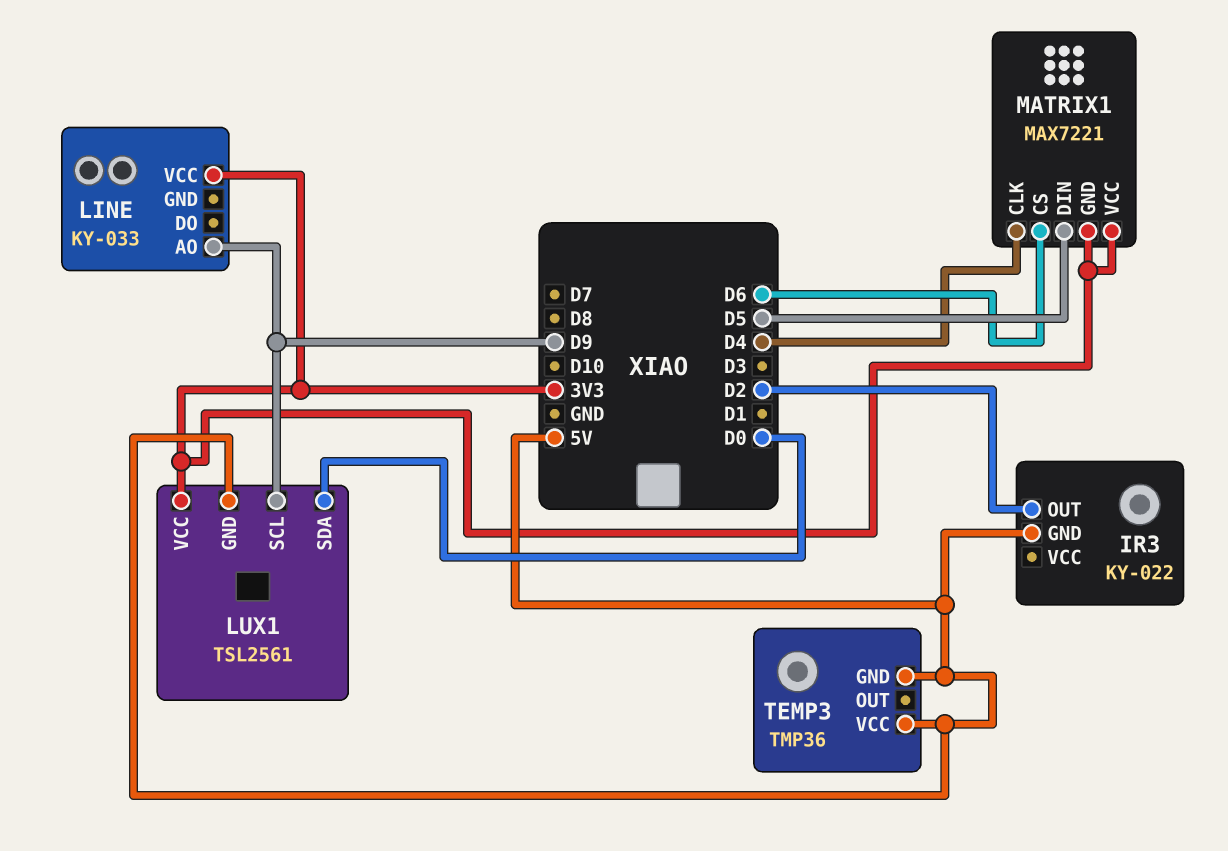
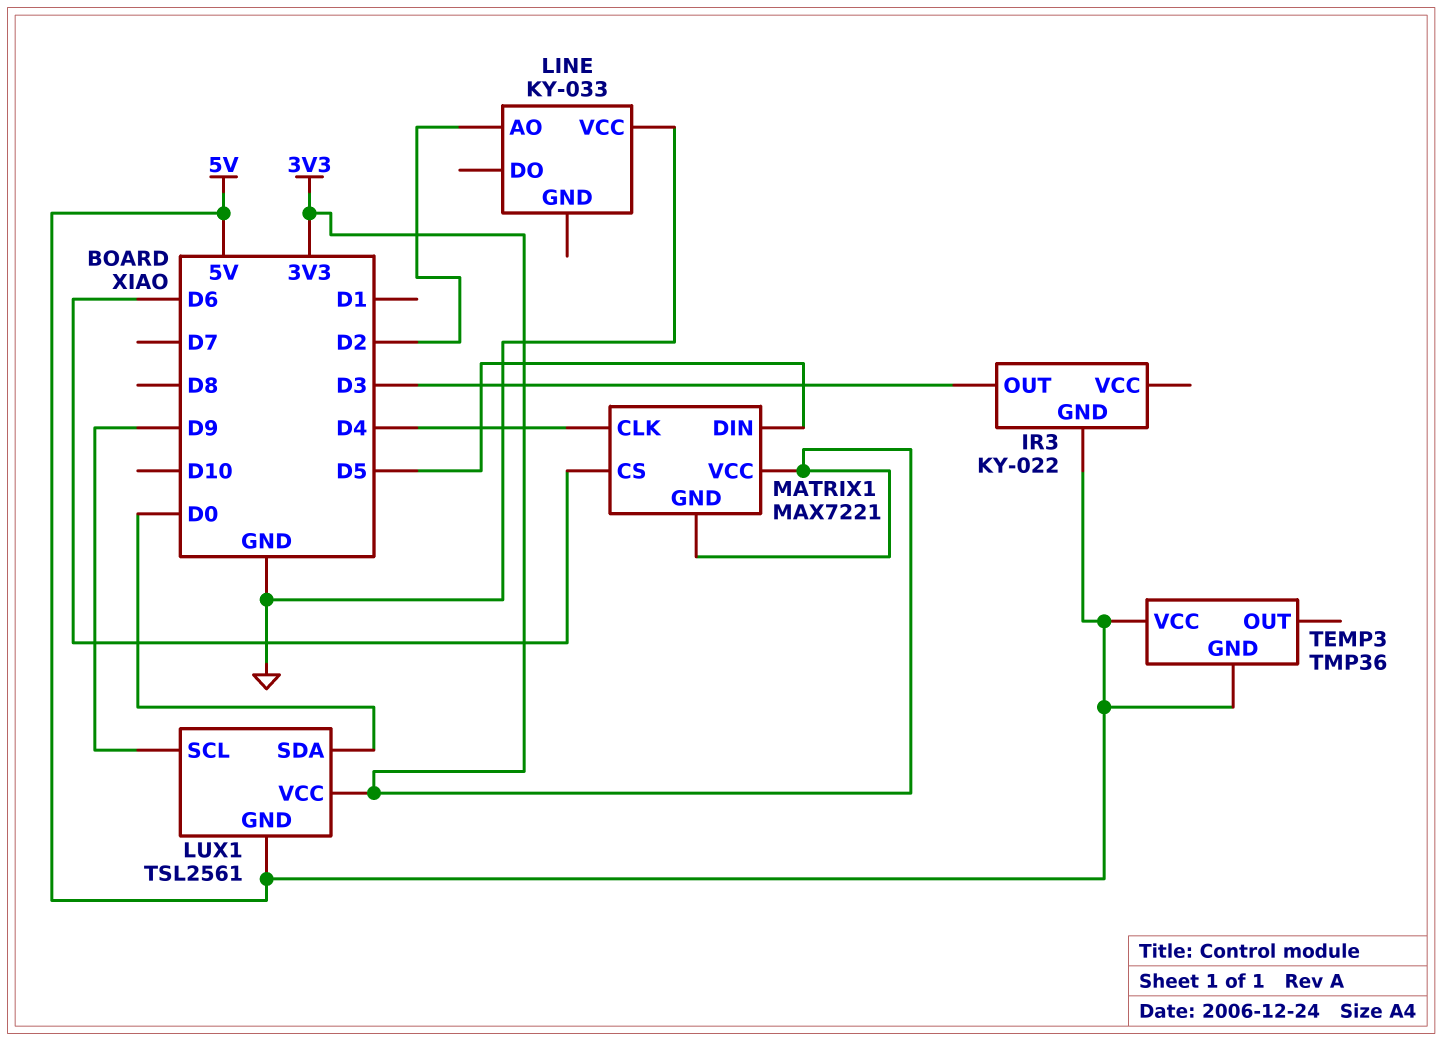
IR3 pin OUT: D2 -> D3
LINE pin AO: D9 -> D2
LINE pin VCC: 3V3 -> GND

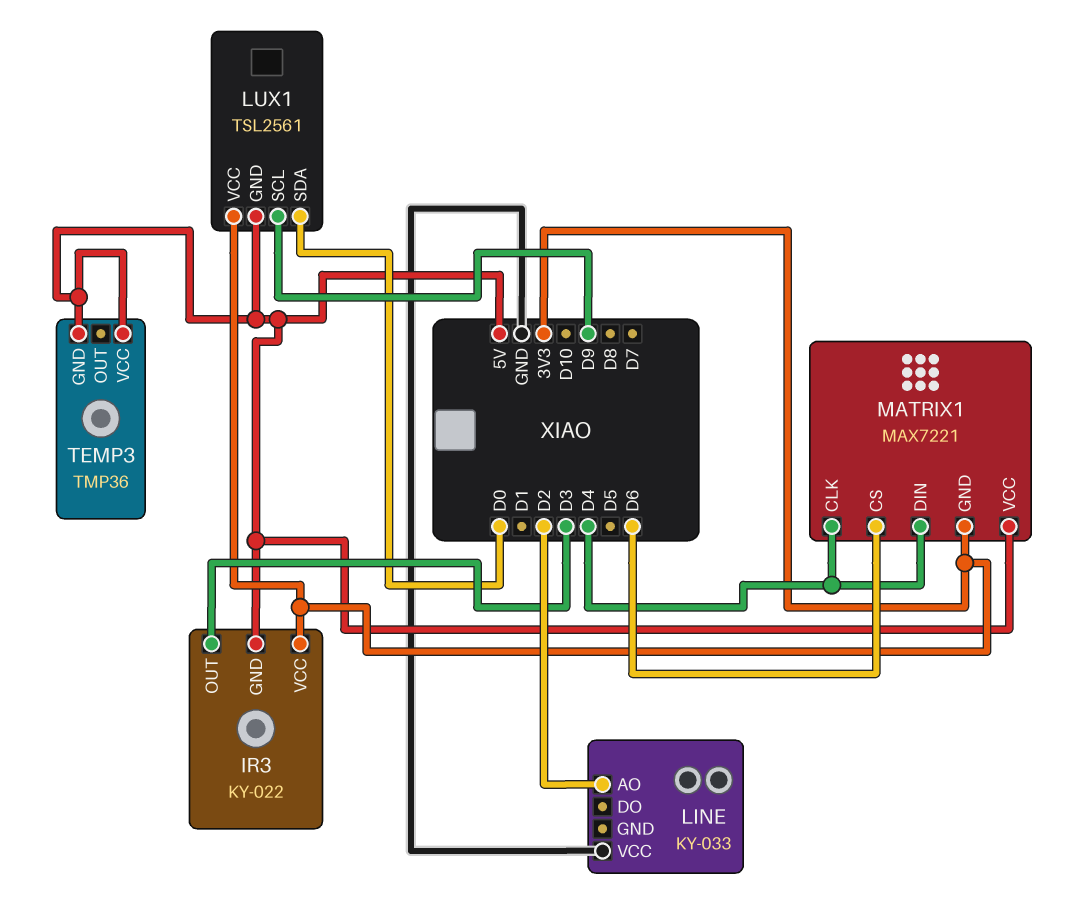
IR3 pin VCC: none -> 3V3
MATRIX1 pin DIN: D5 -> D4
MATRIX1 pin VCC: 3V3 -> 5V

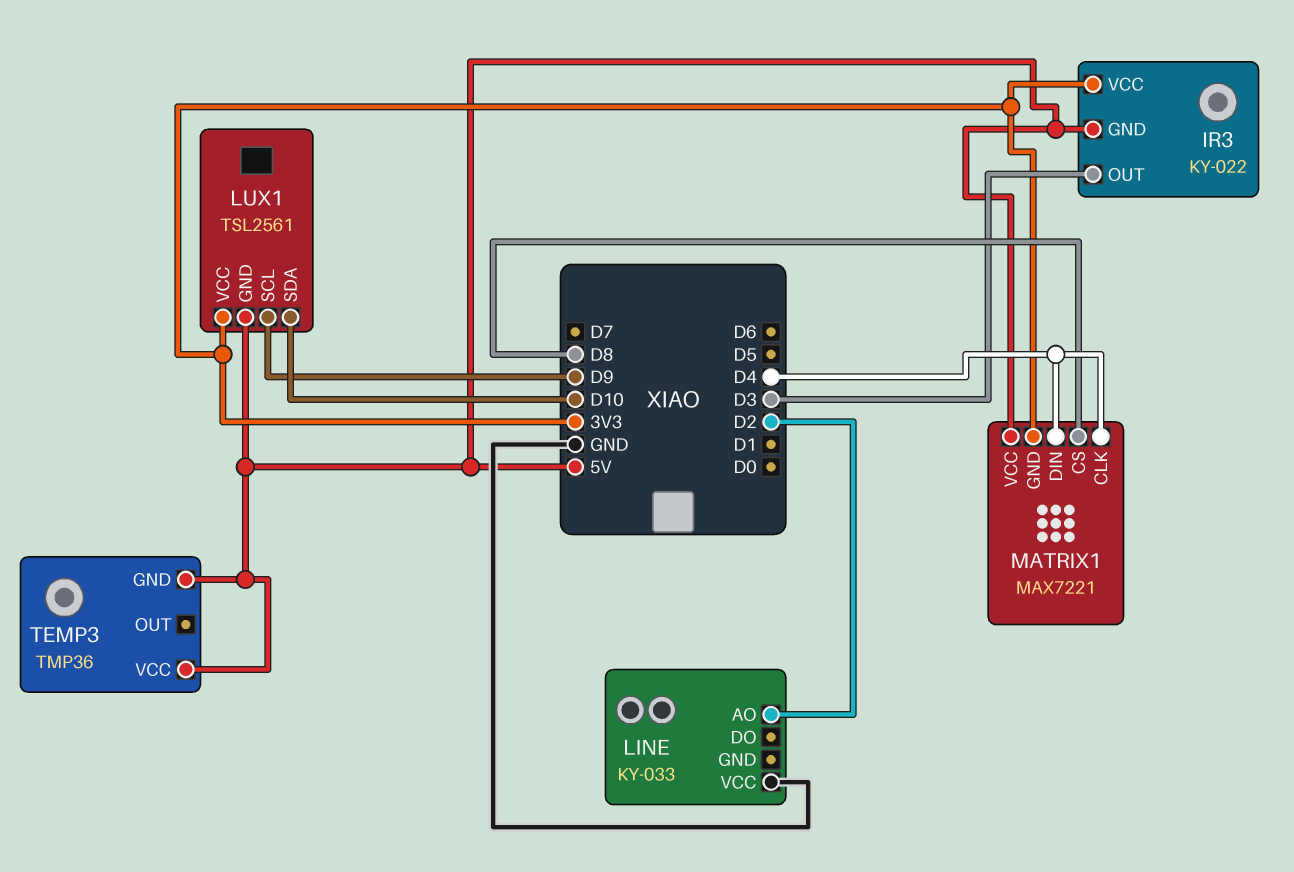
LUX1 pin SDA: D0 -> D10
MATRIX1 pin CS: D6 -> D8

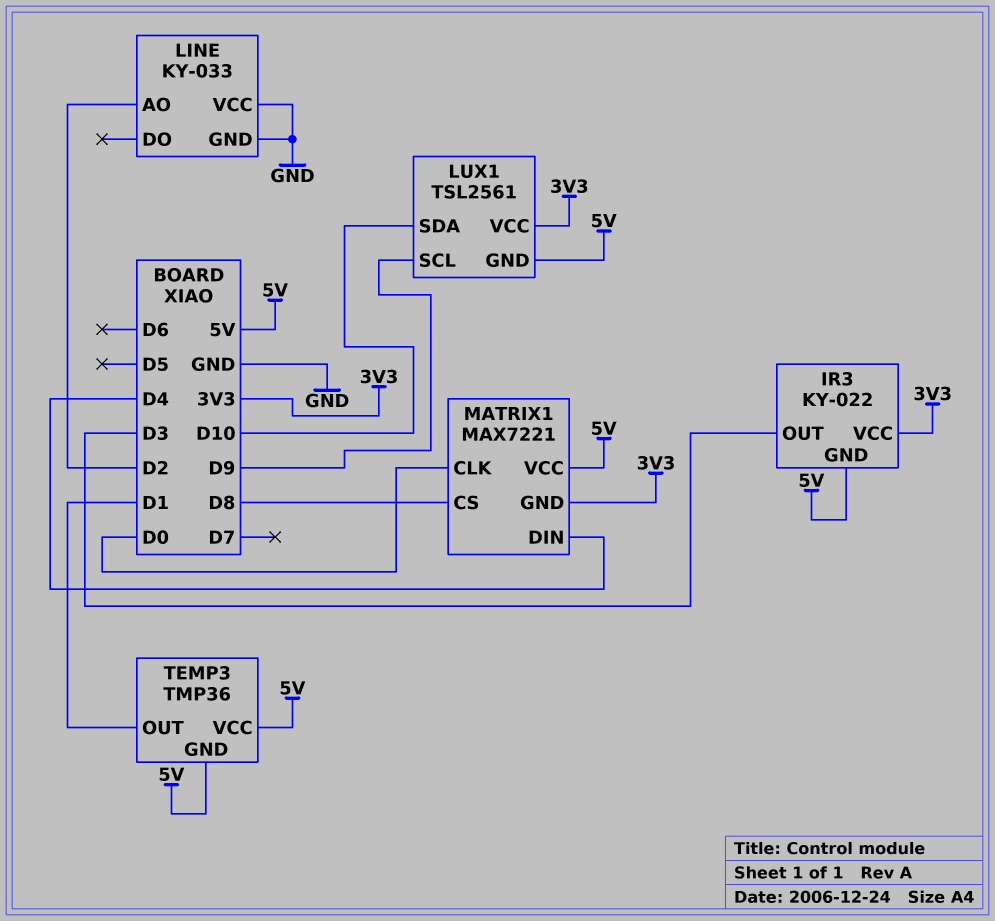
LINE pin GND: none -> GND
MATRIX1 pin CLK: D4 -> D0
TEMP3 pin OUT: none -> D1

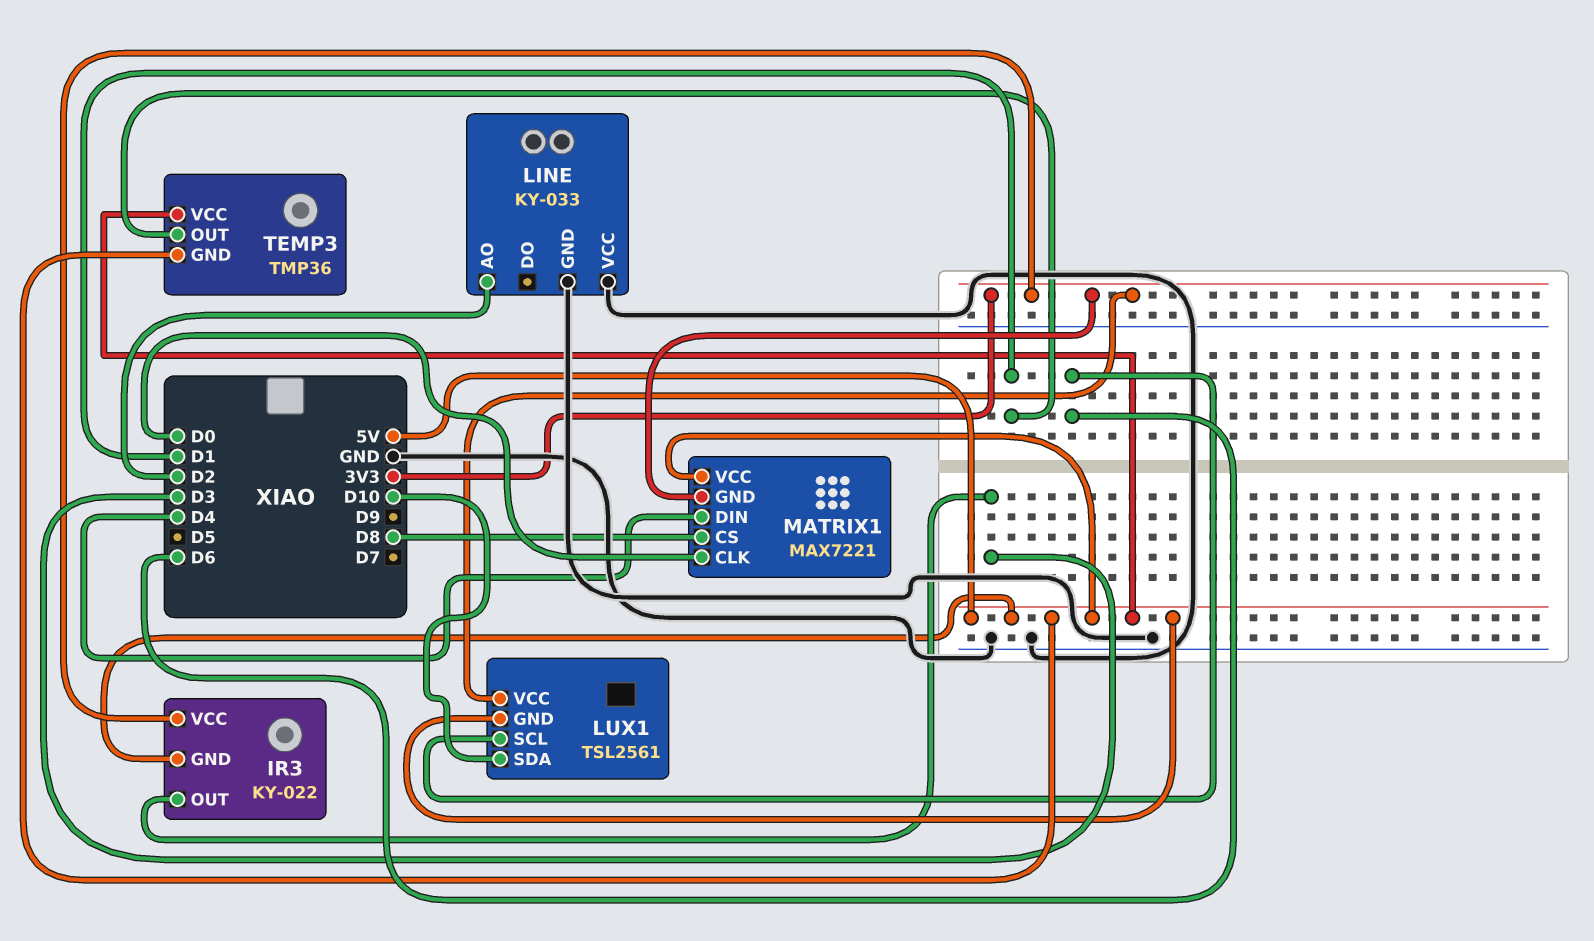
LUX1 pin SCL: D9 -> D6

